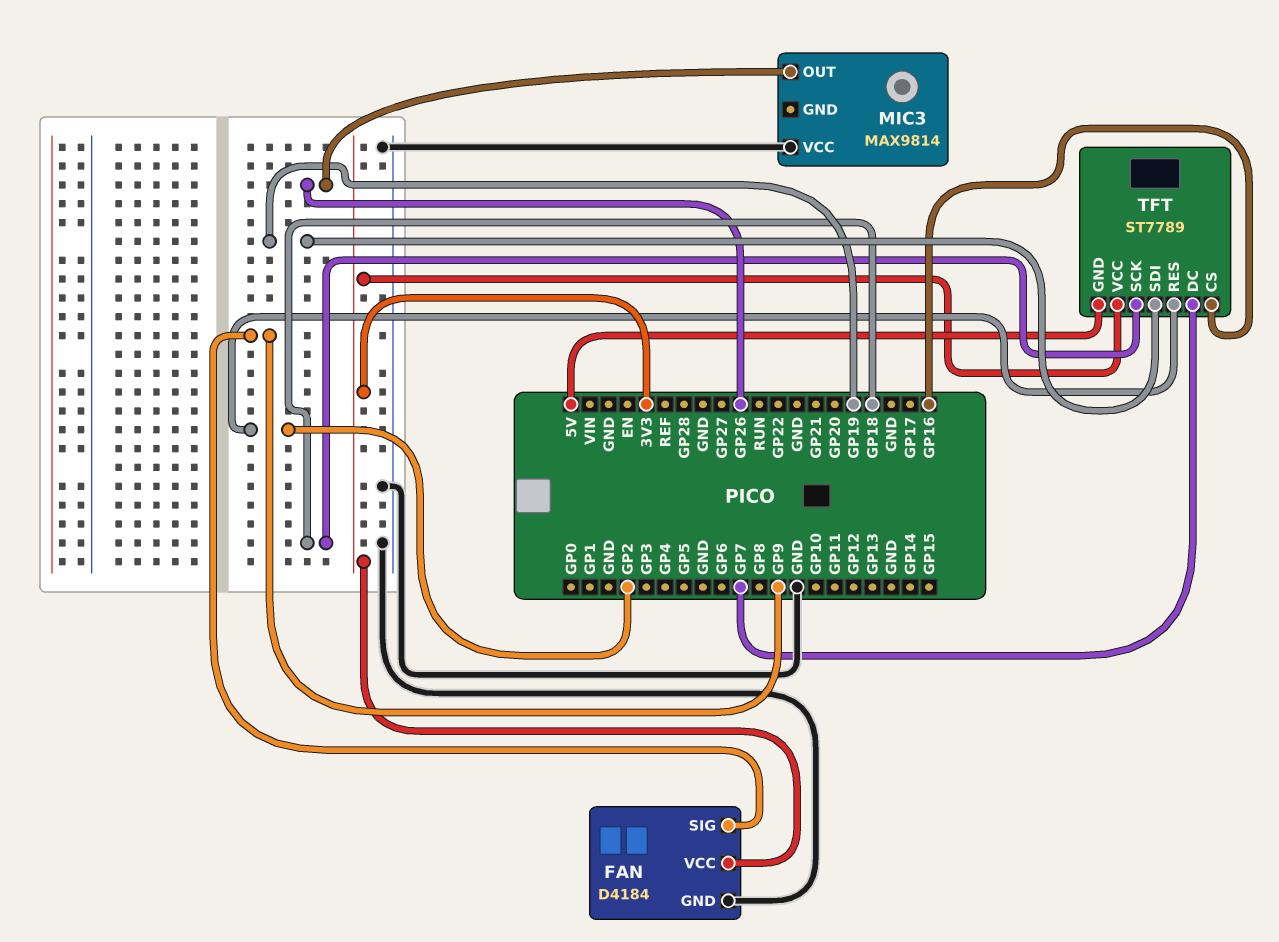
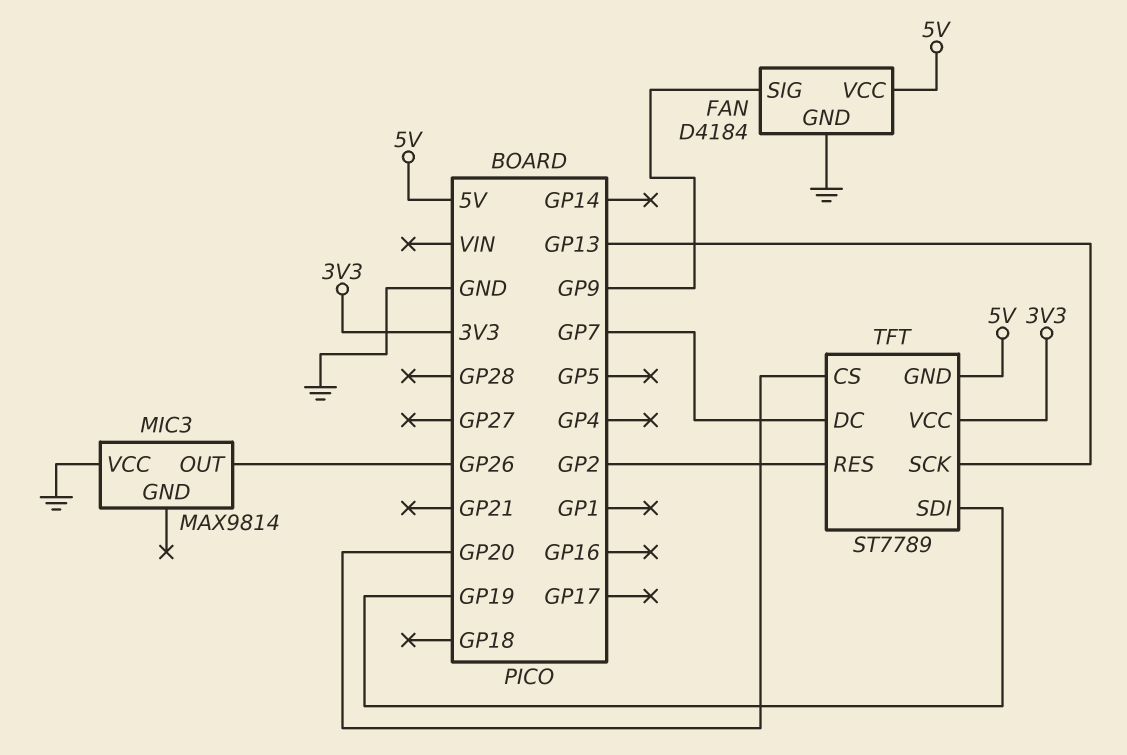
FAN pin VCC: 3V3 -> 5V
TFT pin CS: GP16 -> GP20
TFT pin SCK: GP18 -> GP13

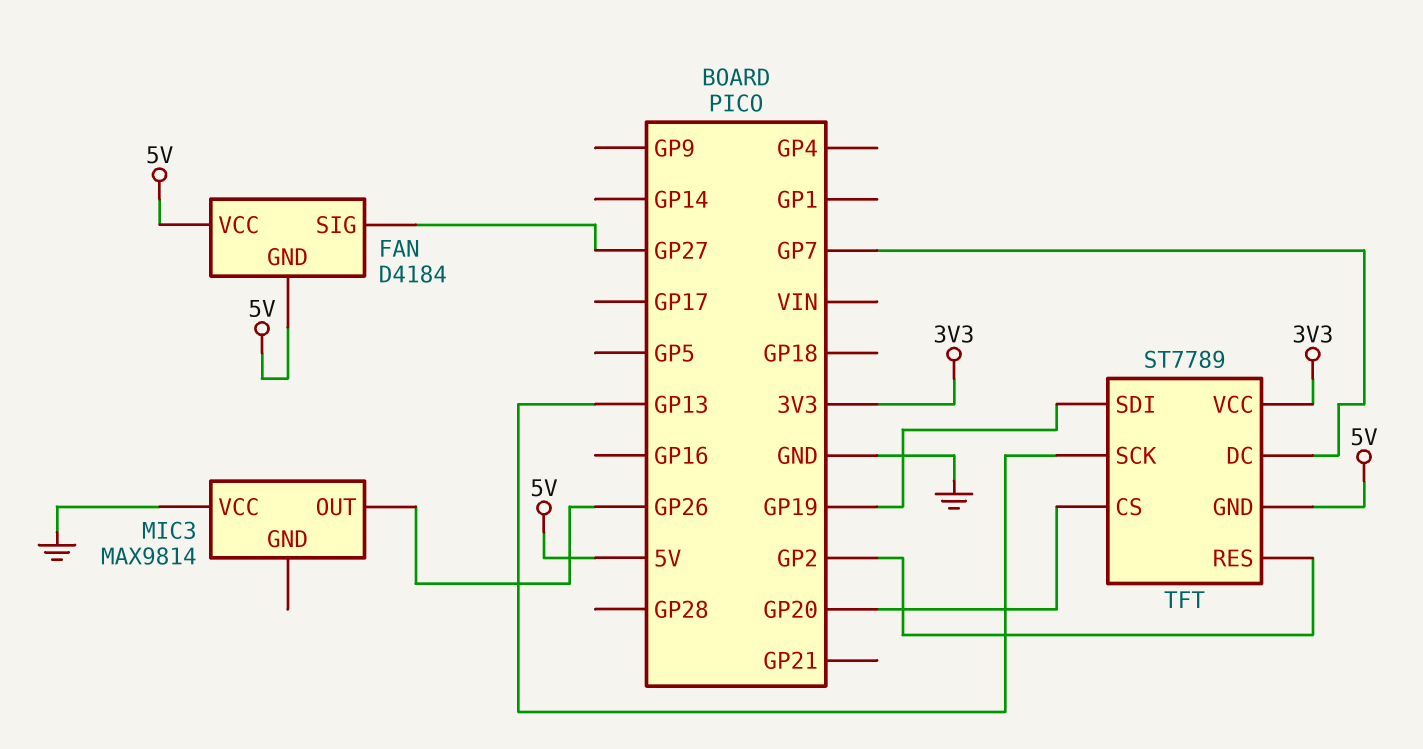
FAN pin GND: GND -> 5V
FAN pin SIG: GP9 -> GP27

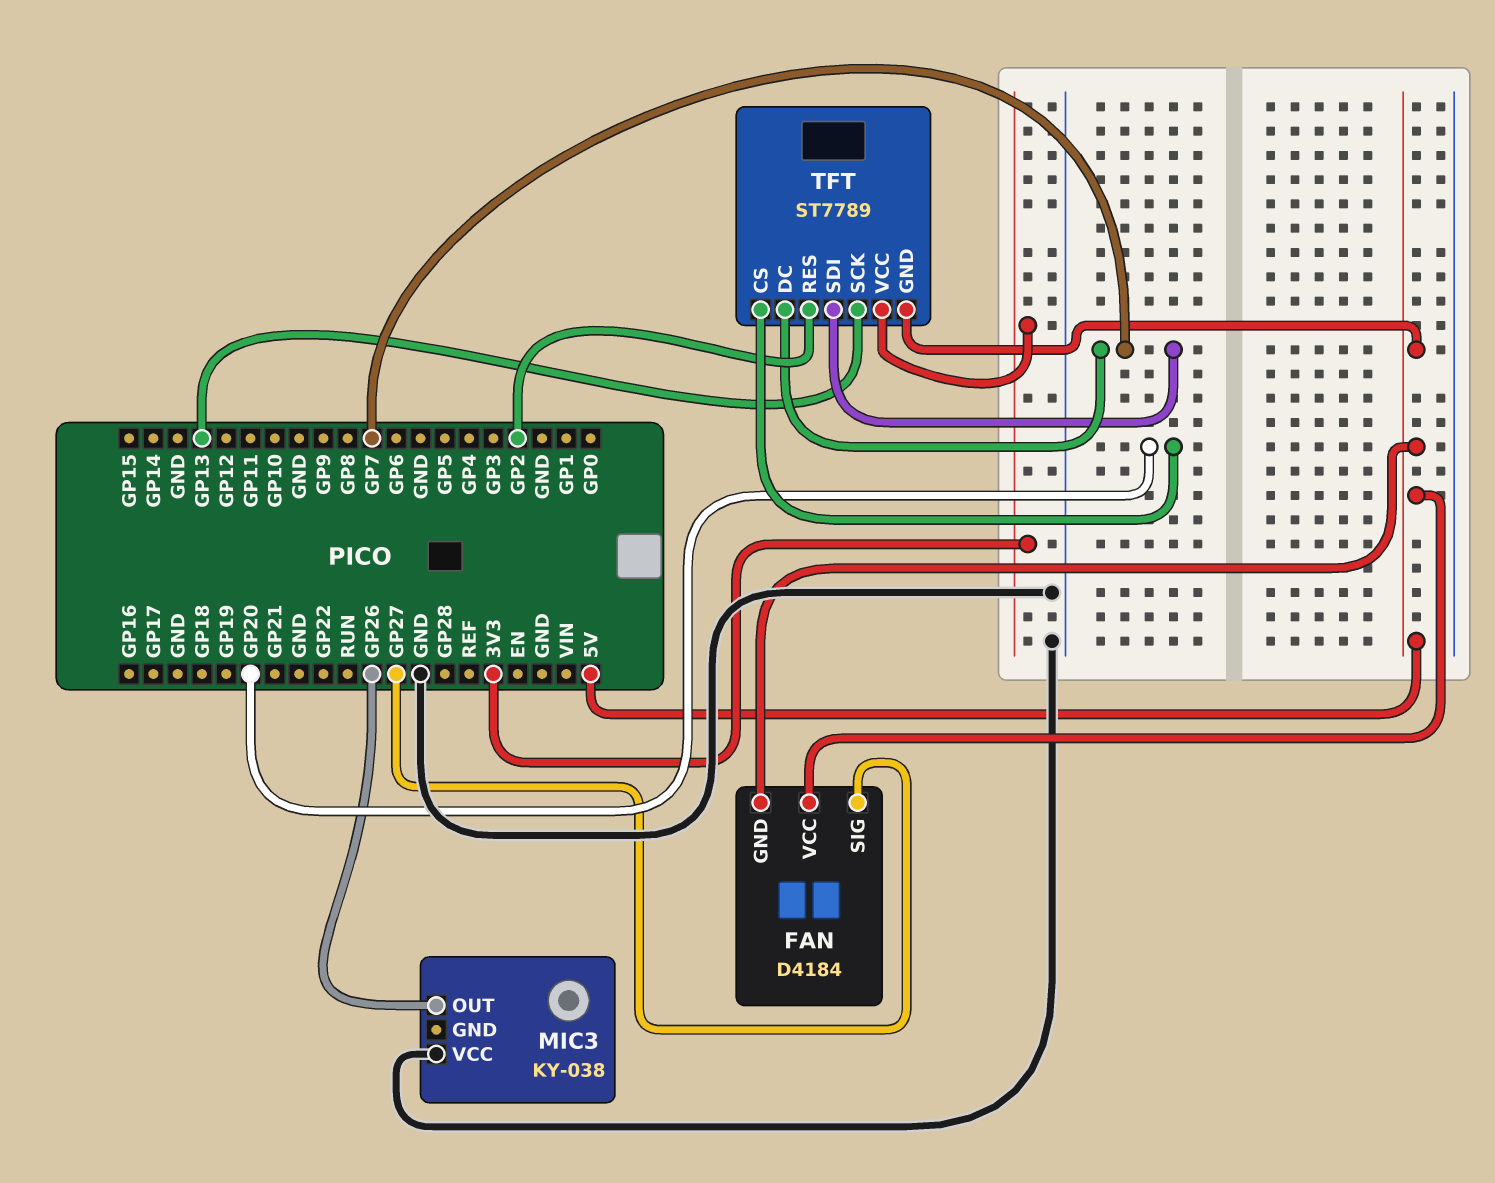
MIC3: MAX9814 -> KY-038
TFT pin SDI: GP19 -> GP7

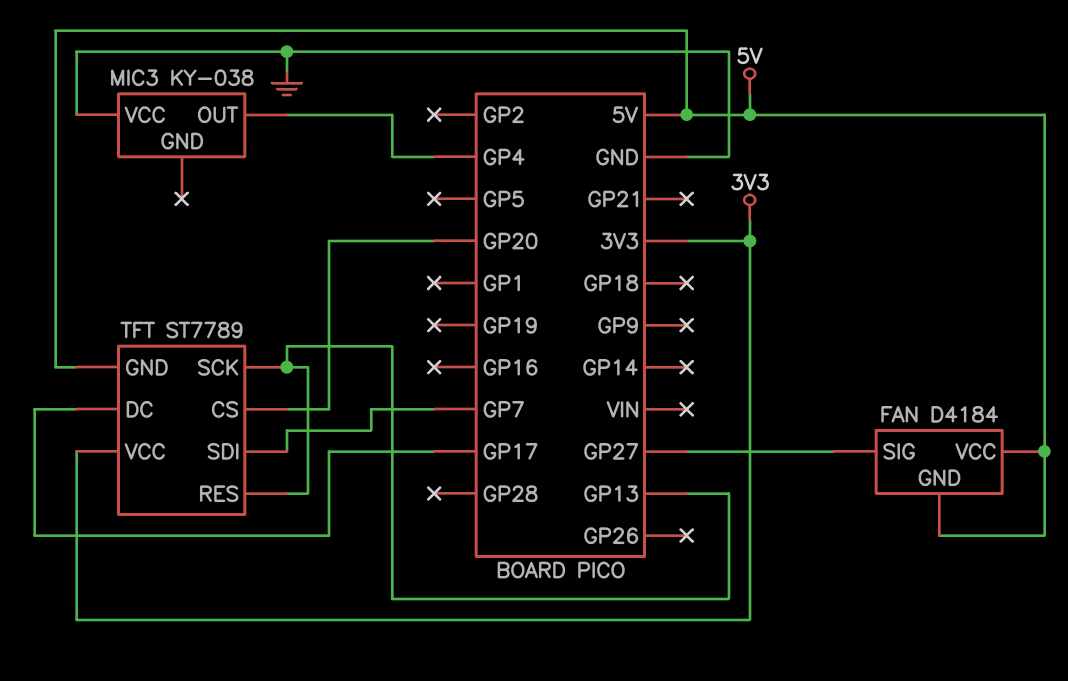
MIC3 pin OUT: GP26 -> GP4
TFT pin DC: GP7 -> GP17
TFT pin RES: GP2 -> GP13

